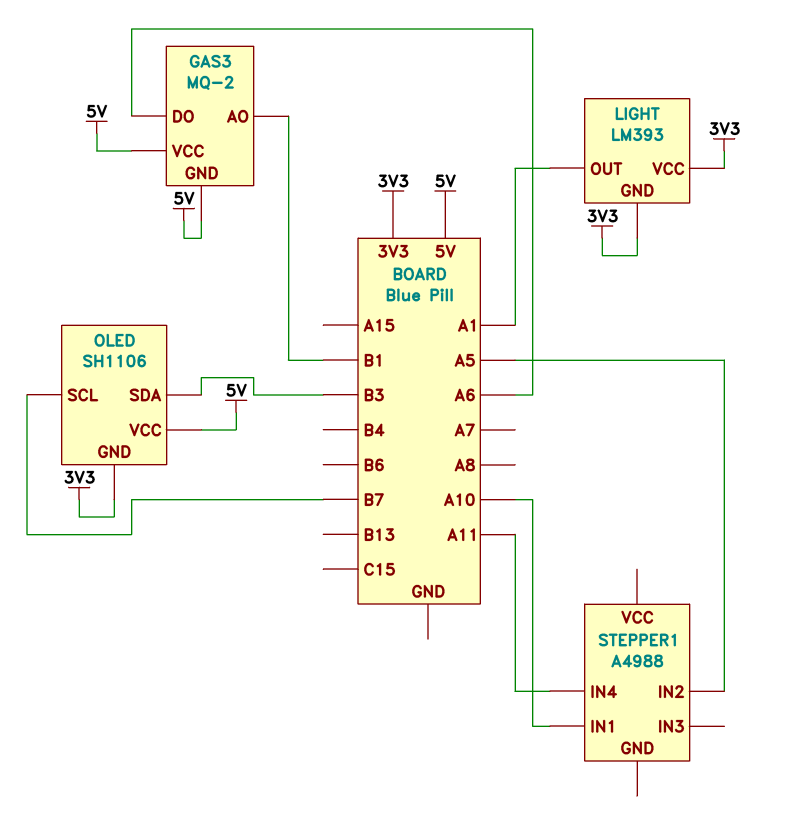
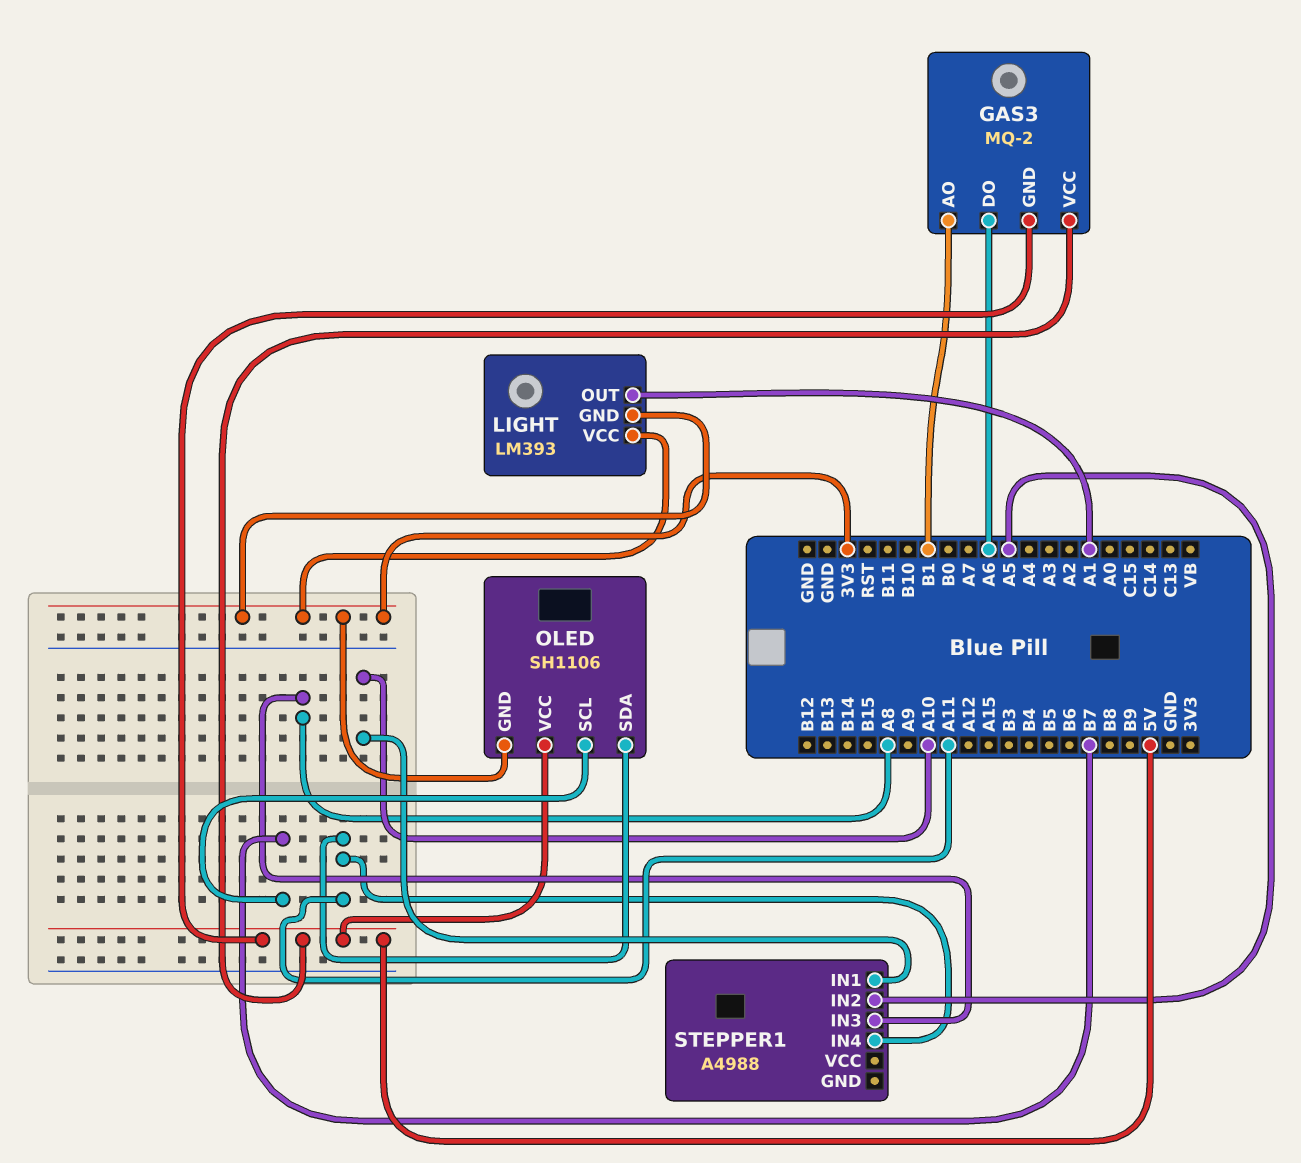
OLED pin SDA: B3 -> A11
STEPPER1 pin IN3: none -> A8

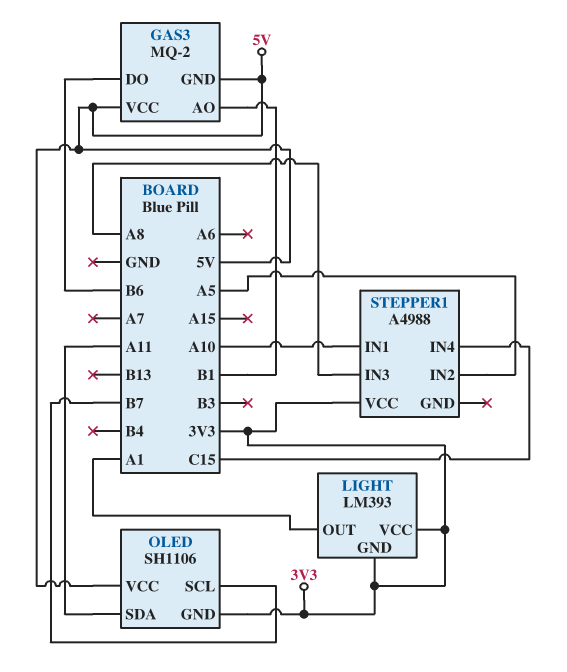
GAS3 pin DO: A6 -> B6
STEPPER1 pin IN4: A11 -> C15
STEPPER1 pin VCC: none -> 3V3

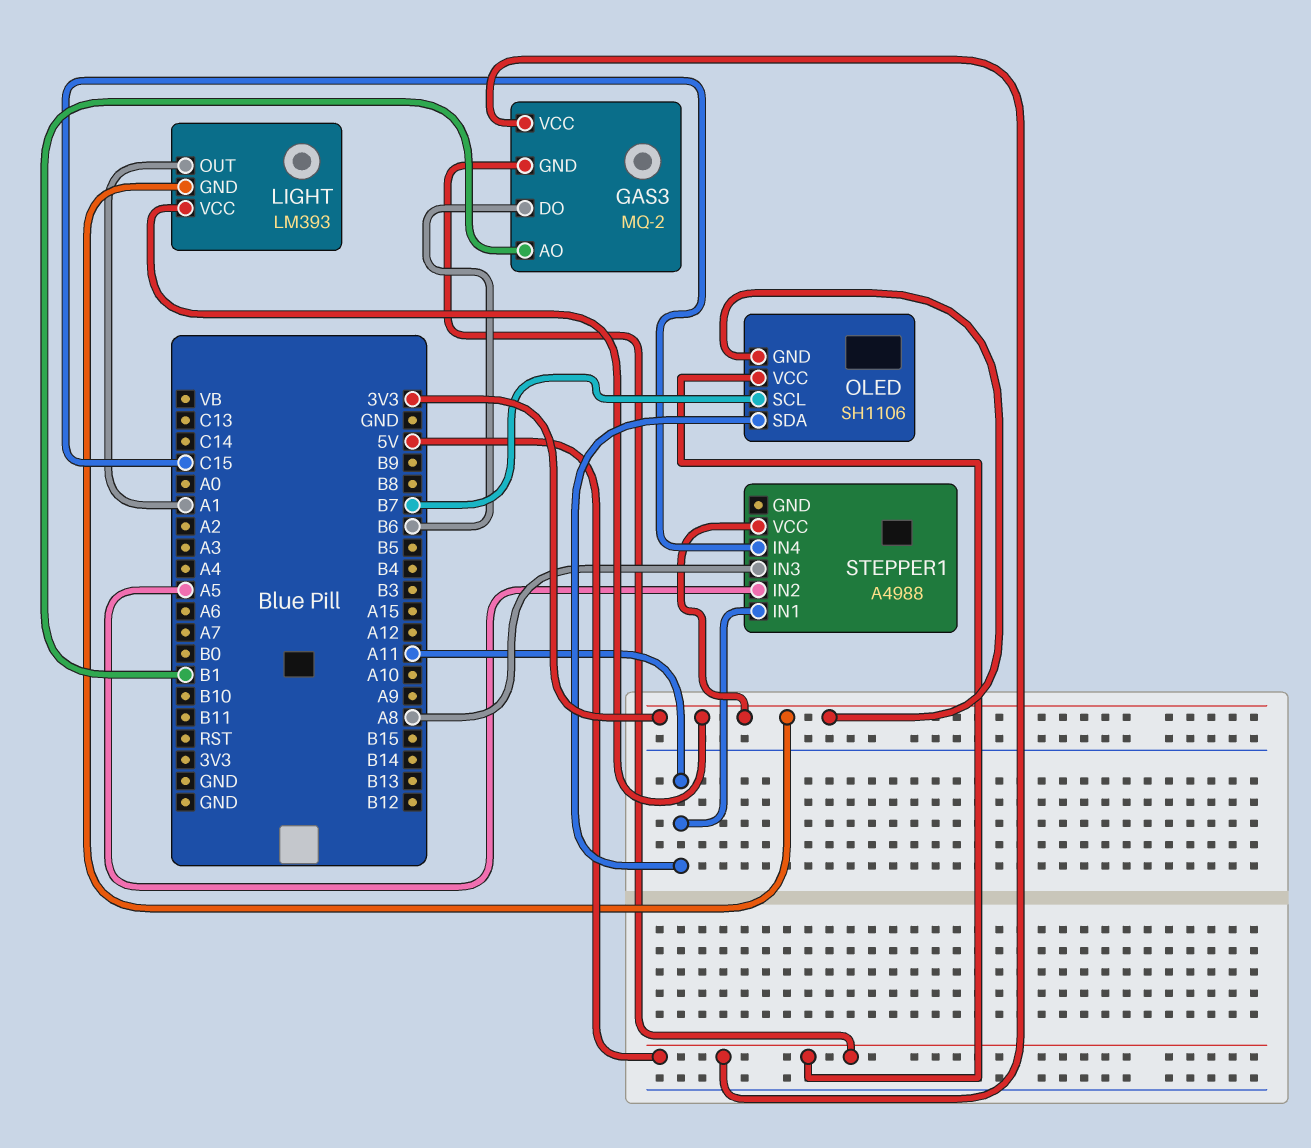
STEPPER1 pin IN1: A10 -> A11

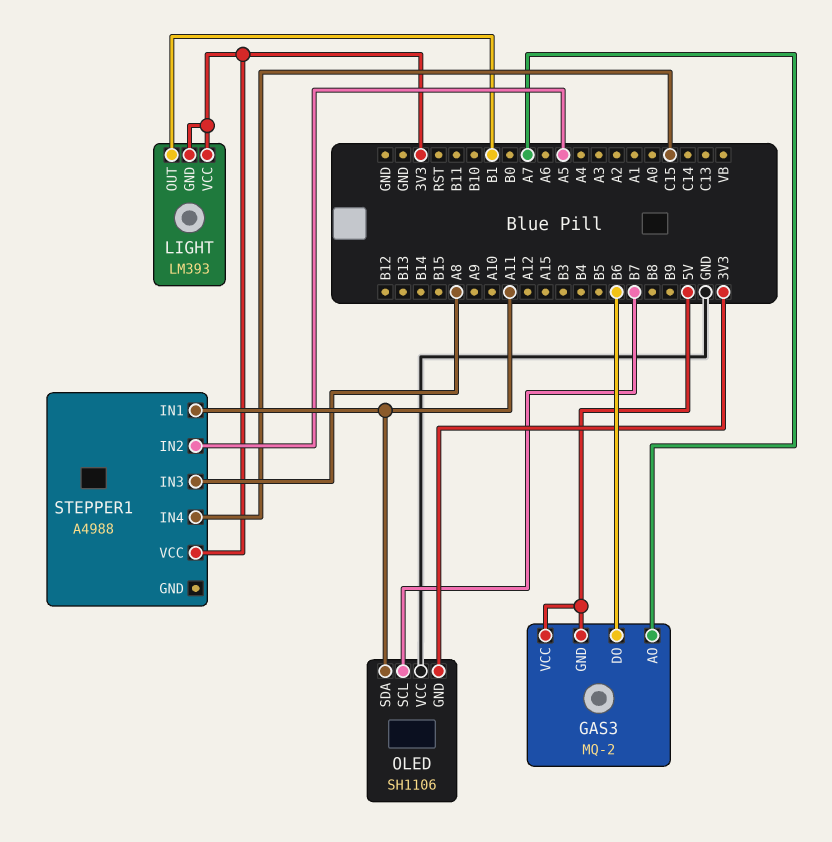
GAS3 pin AO: B1 -> A7
LIGHT pin OUT: A1 -> B1
OLED pin VCC: 5V -> GND

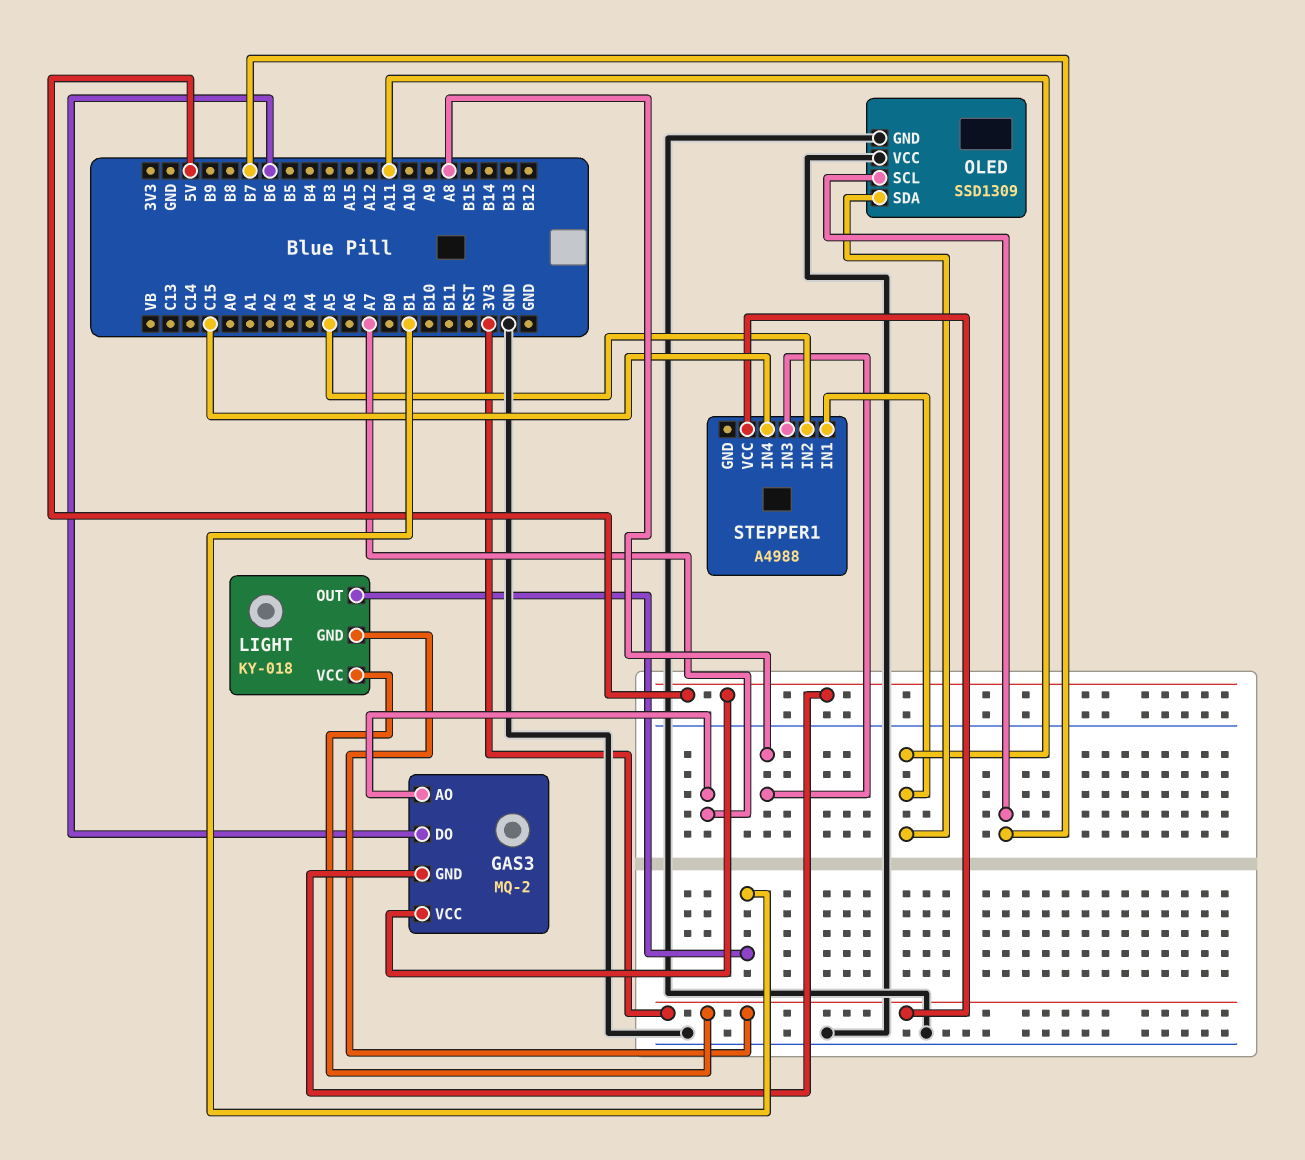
LIGHT: LM393 -> KY-018
OLED: SH1106 -> SSD1309
OLED pin GND: 3V3 -> GND

